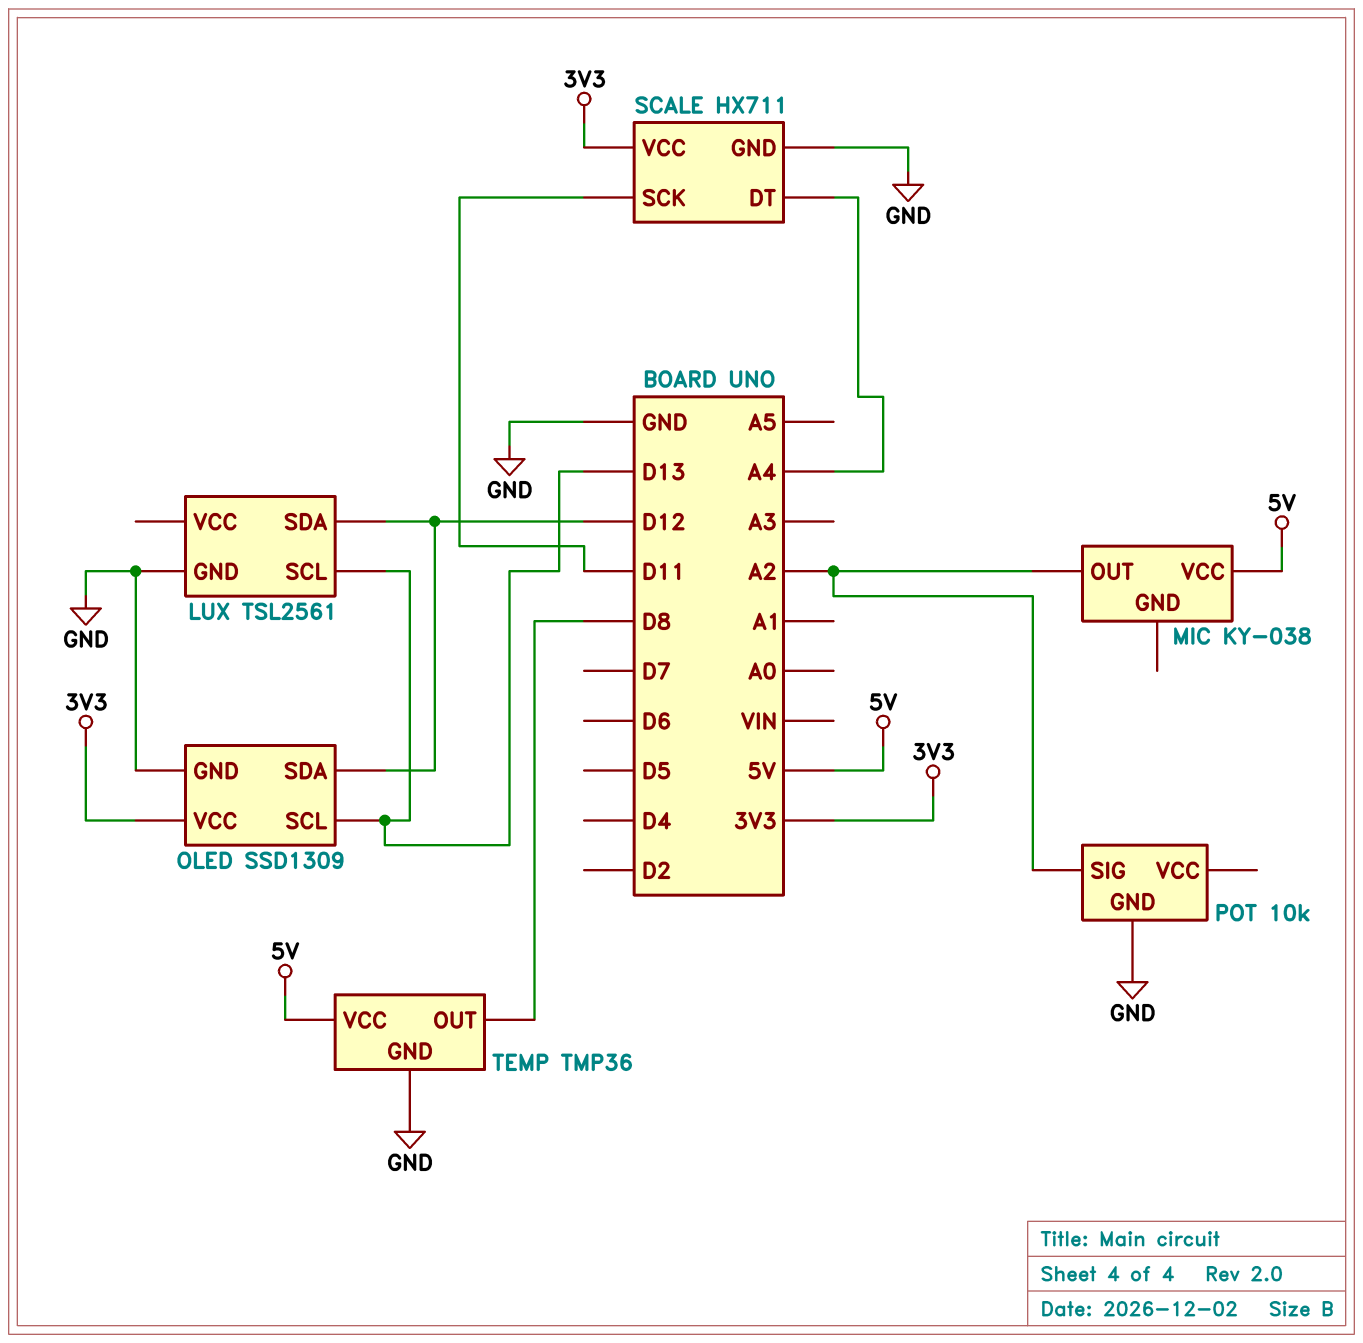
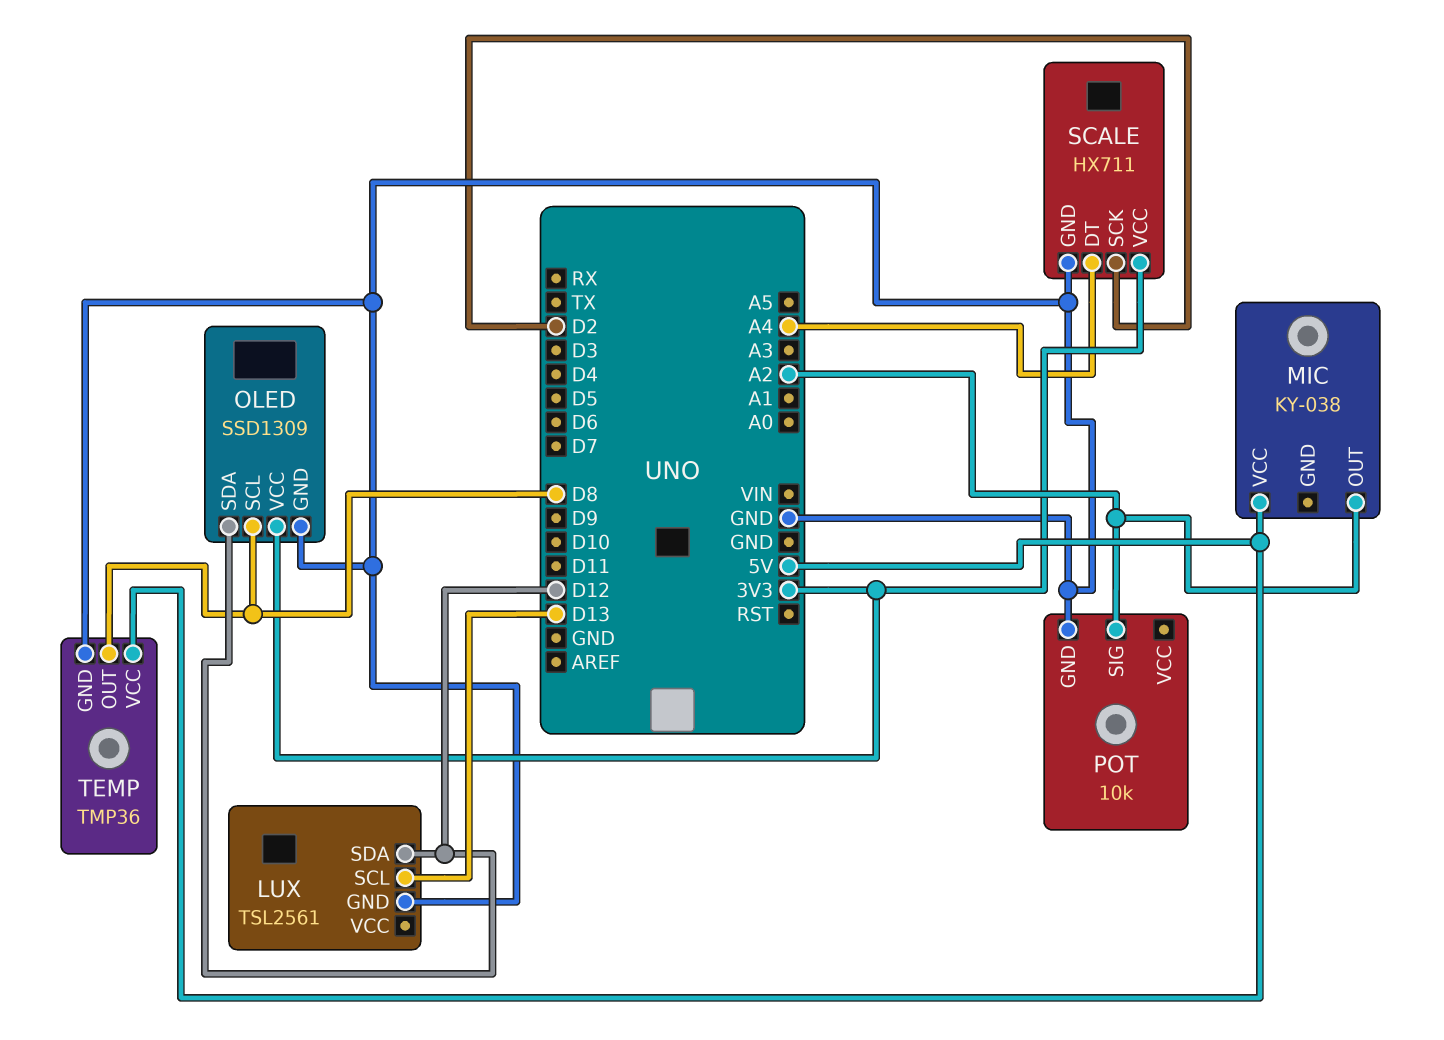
OLED pin SCL: D13 -> D8
SCALE pin SCK: D11 -> D2

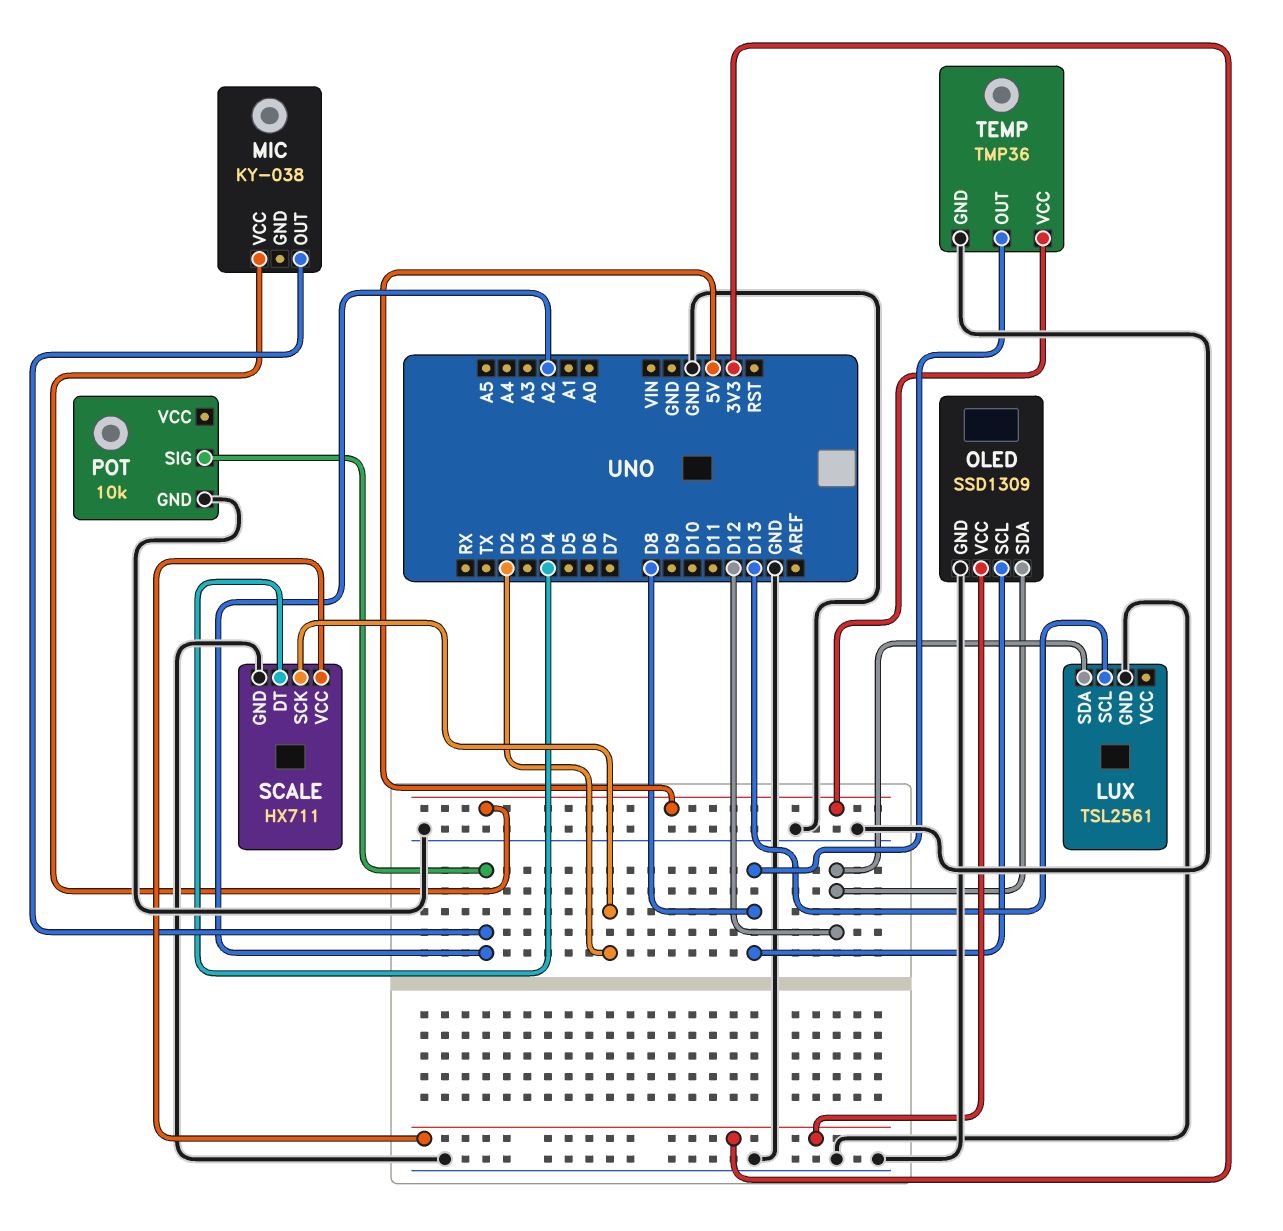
SCALE pin DT: A4 -> D4

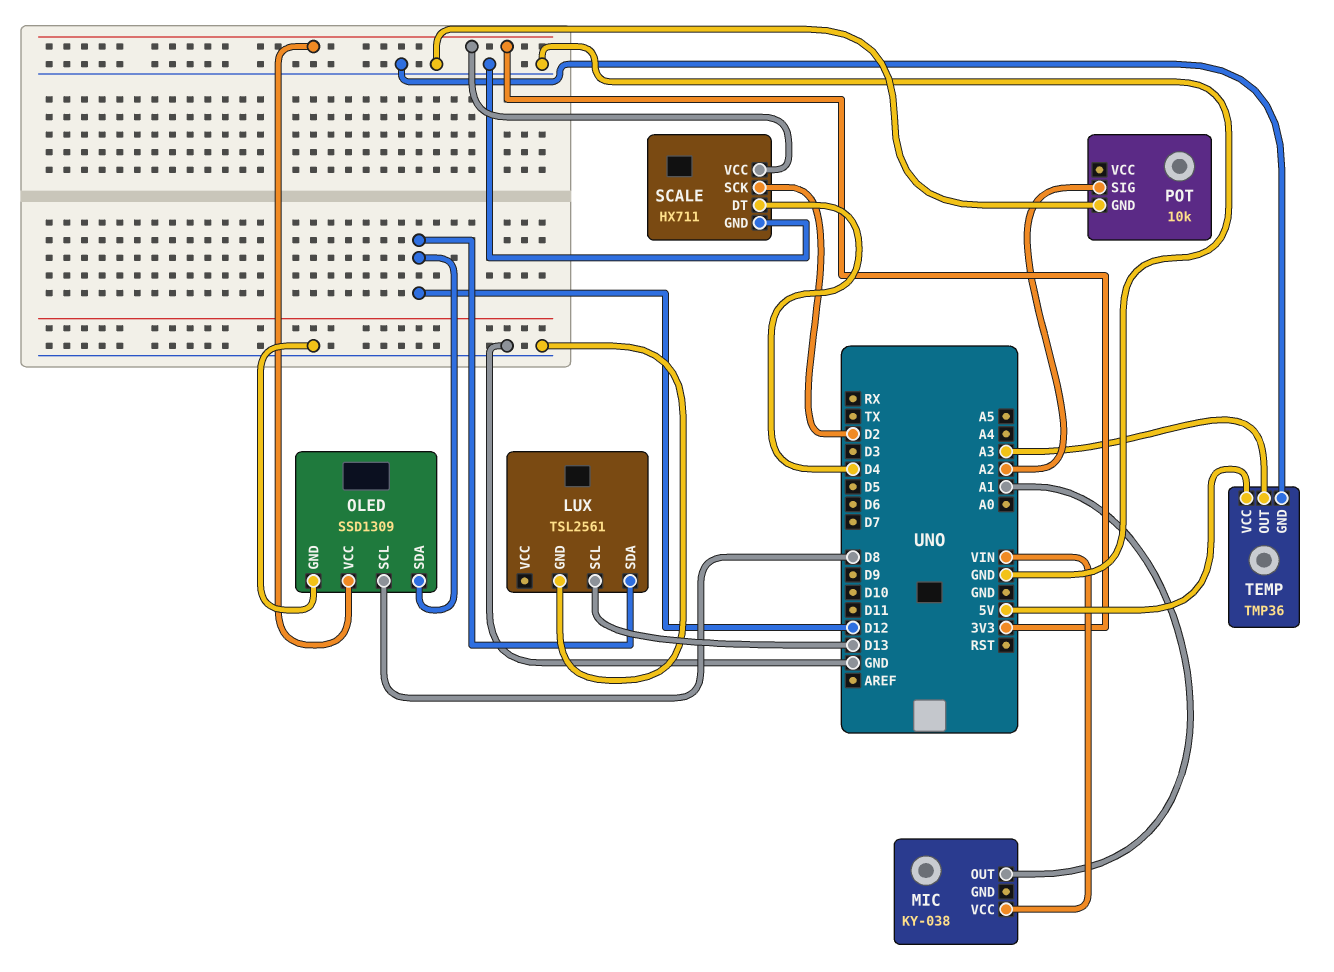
MIC pin OUT: A2 -> A1
MIC pin VCC: 5V -> VIN
TEMP pin OUT: D8 -> A3

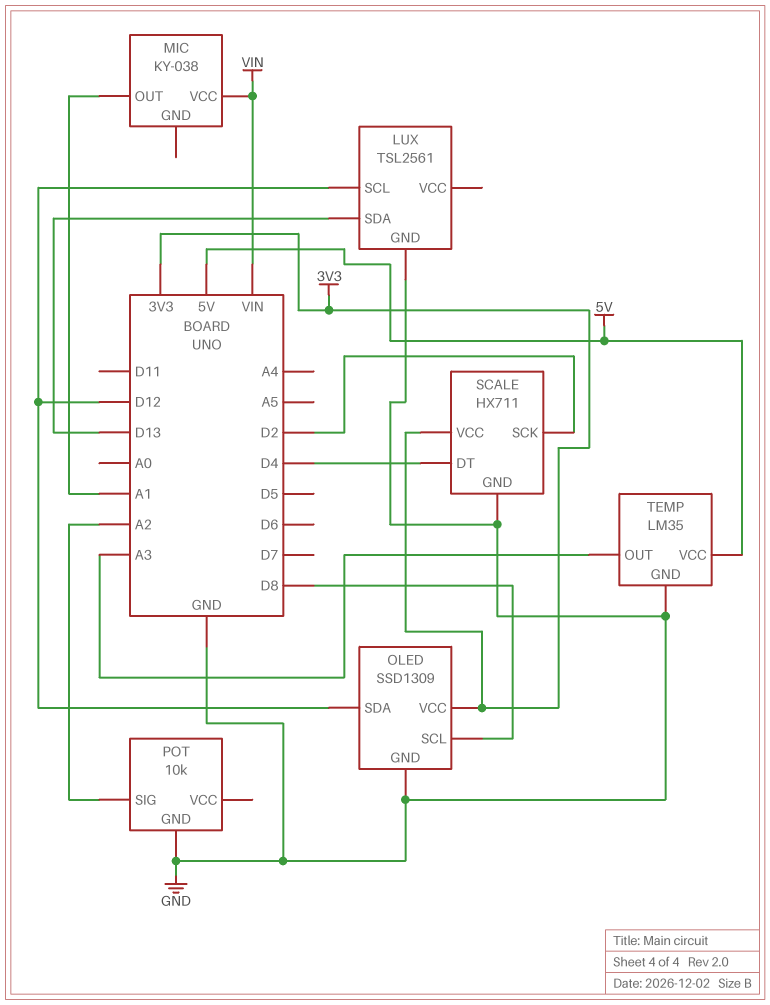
LUX pin SCL: D13 -> D12
LUX pin SDA: D12 -> D13
TEMP: TMP36 -> LM35

